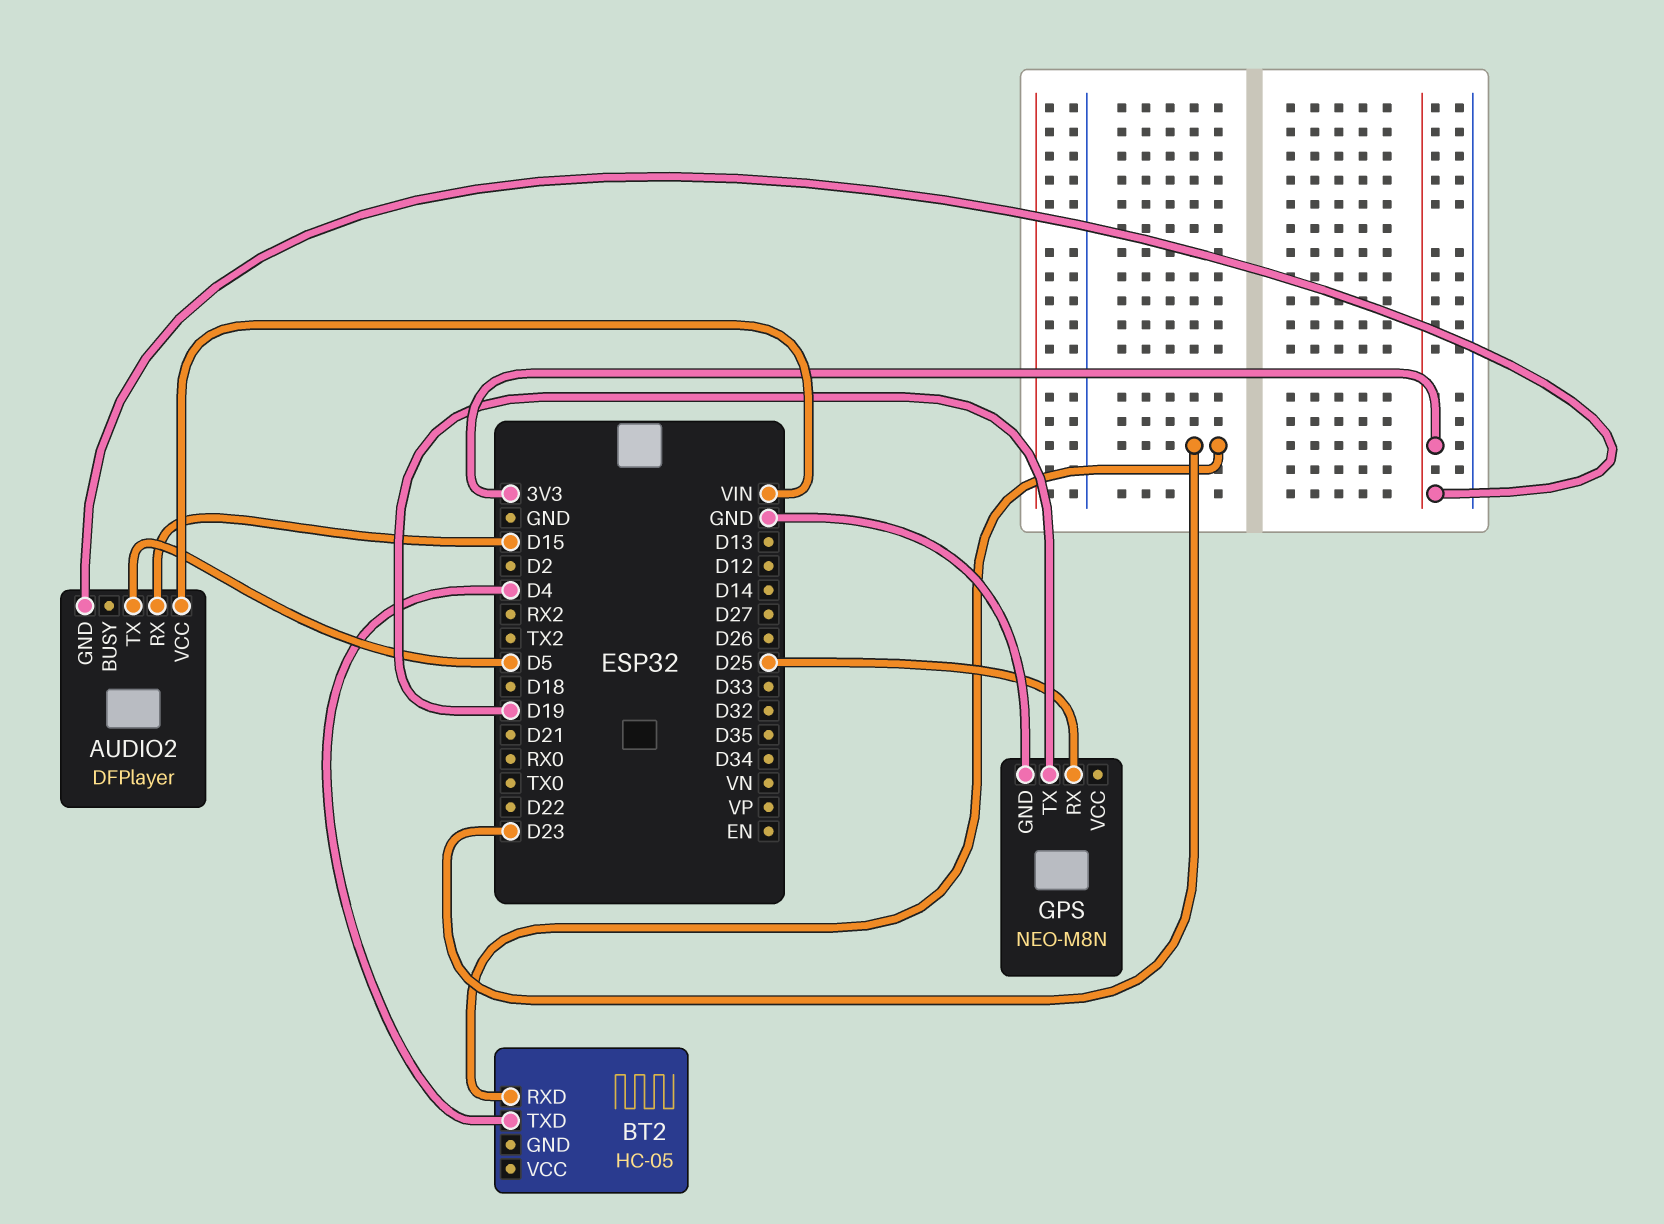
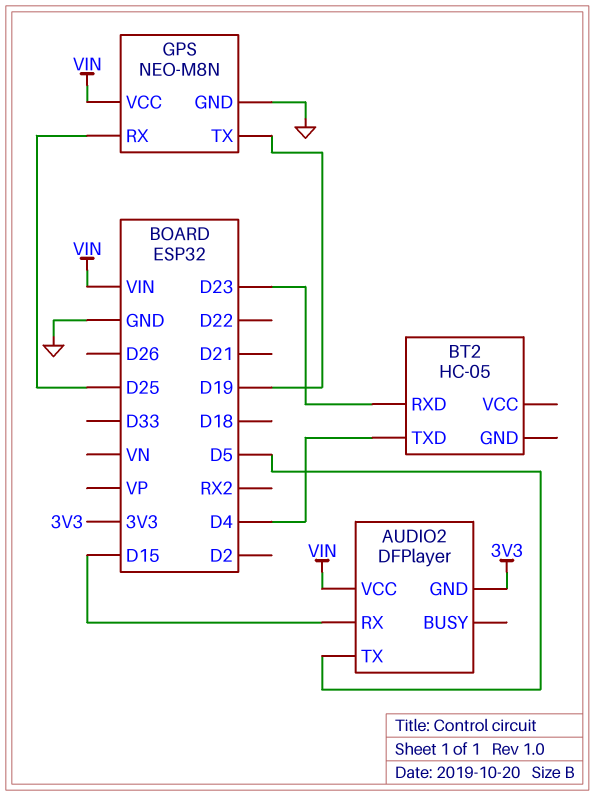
GPS pin VCC: none -> VIN

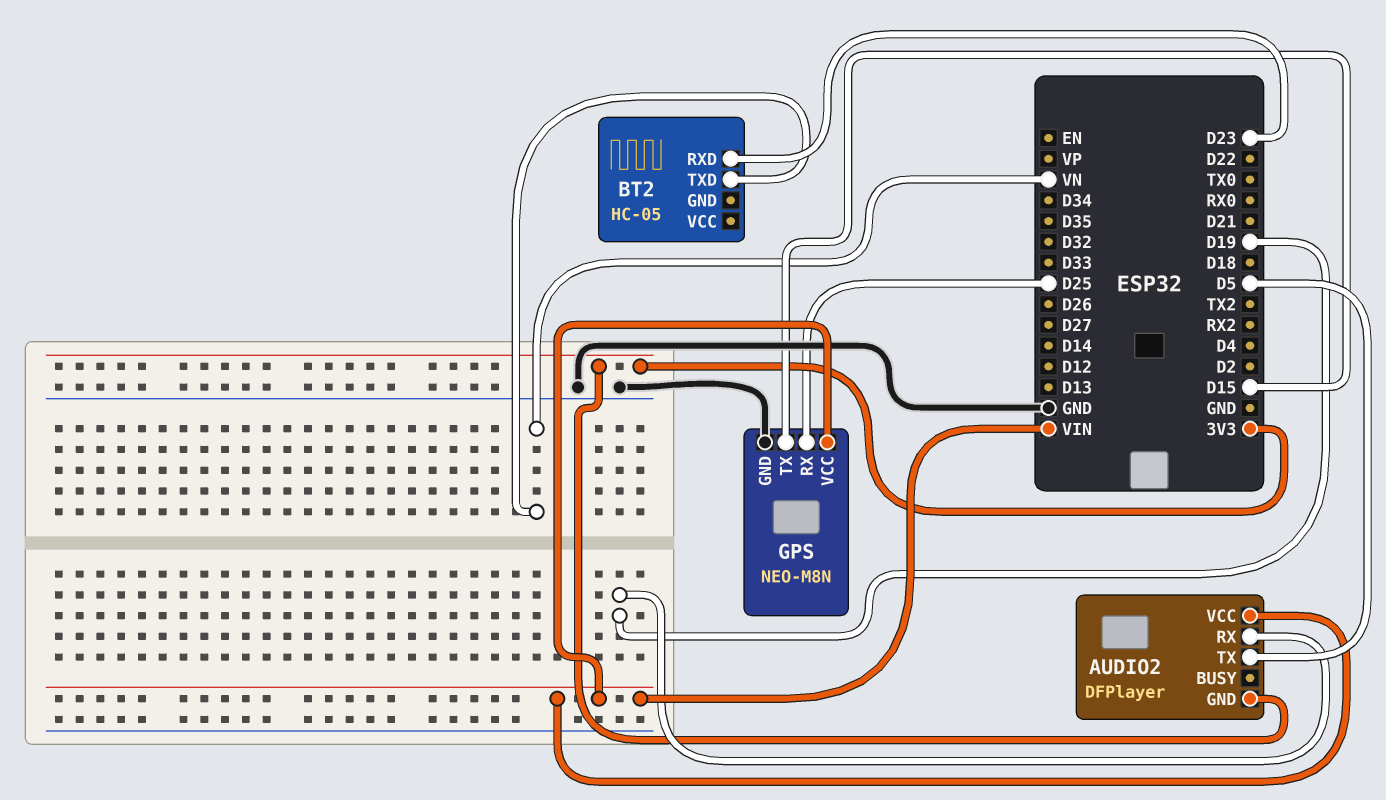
AUDIO2 pin RX: D15 -> D19
BT2 pin TXD: D4 -> VN
GPS pin TX: D19 -> D15

